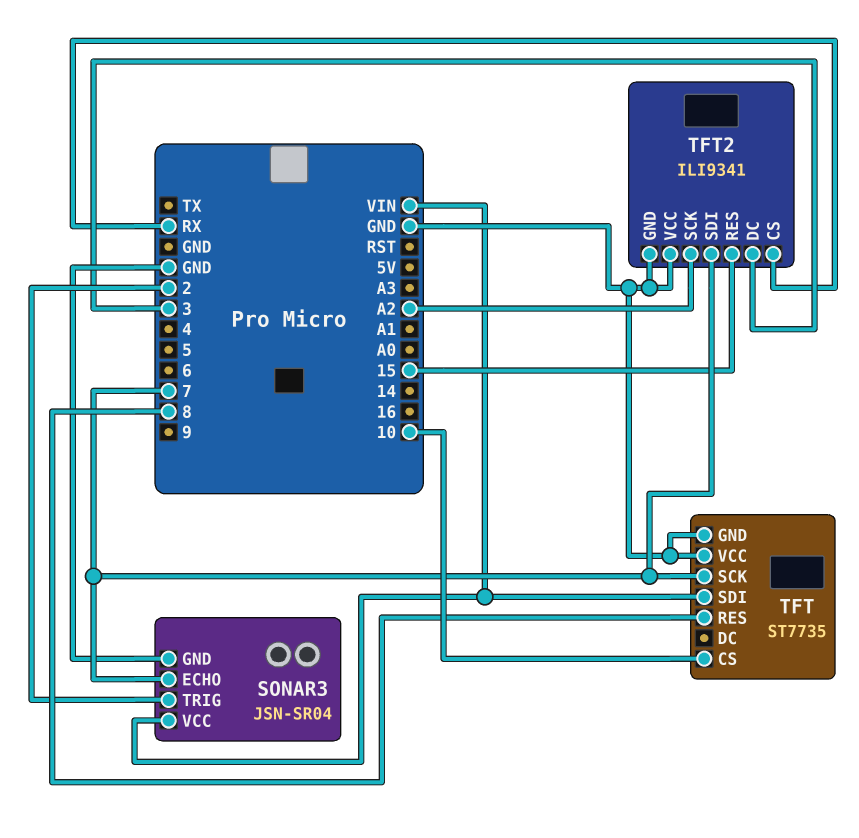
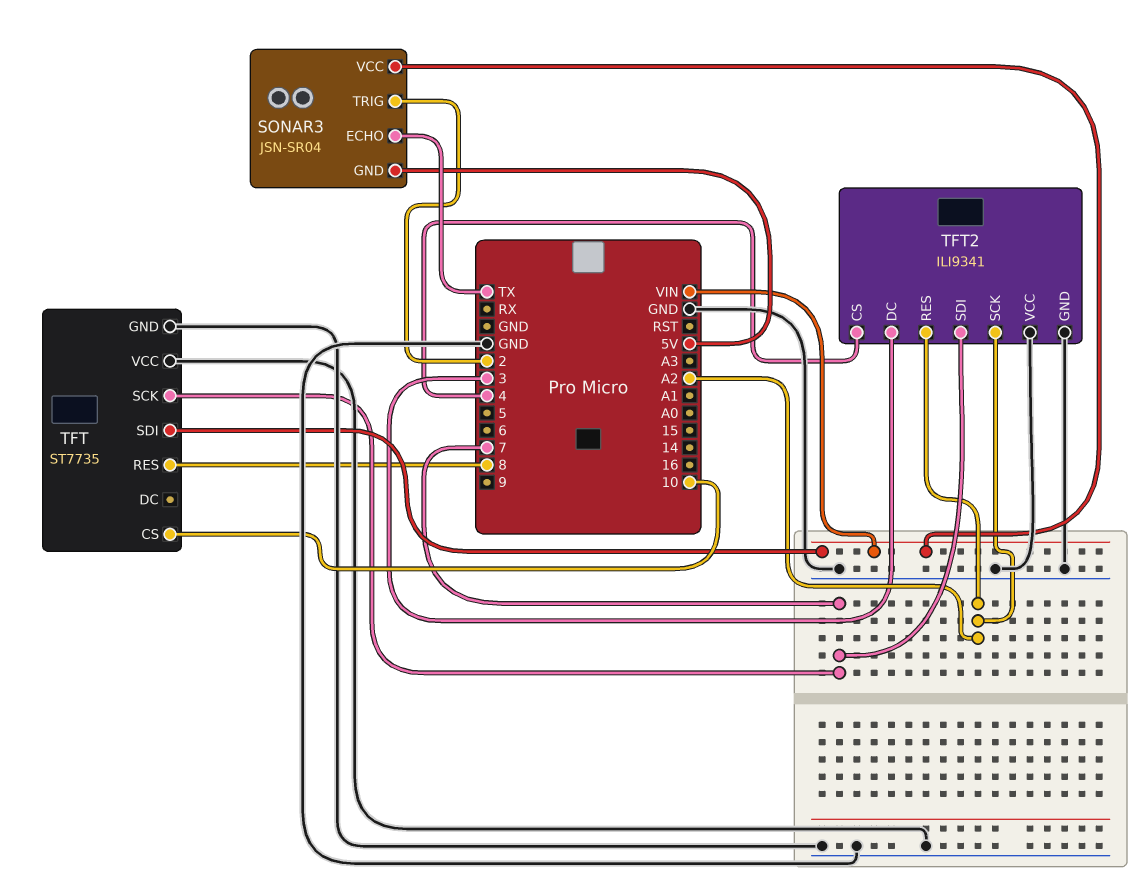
SONAR3 pin ECHO: 7 -> TX
SONAR3 pin GND: GND -> 5V
TFT2 pin CS: RX -> 4
TFT2 pin RES: 15 -> A2

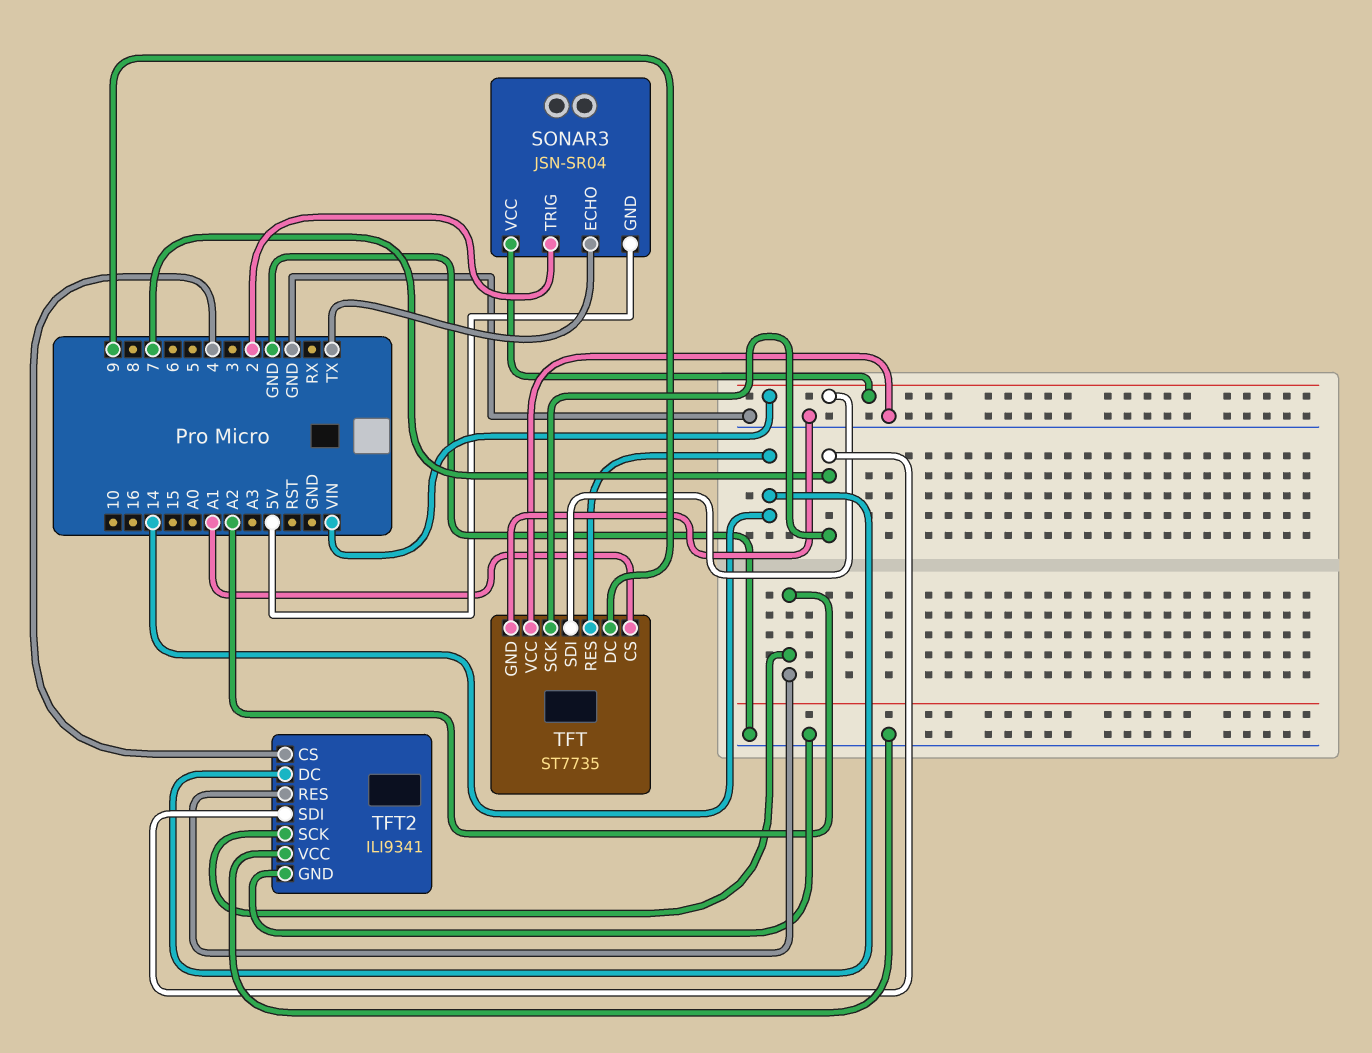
TFT pin CS: 10 -> A1
TFT pin DC: none -> 9
TFT pin RES: 8 -> 14
TFT2 pin DC: 3 -> 14

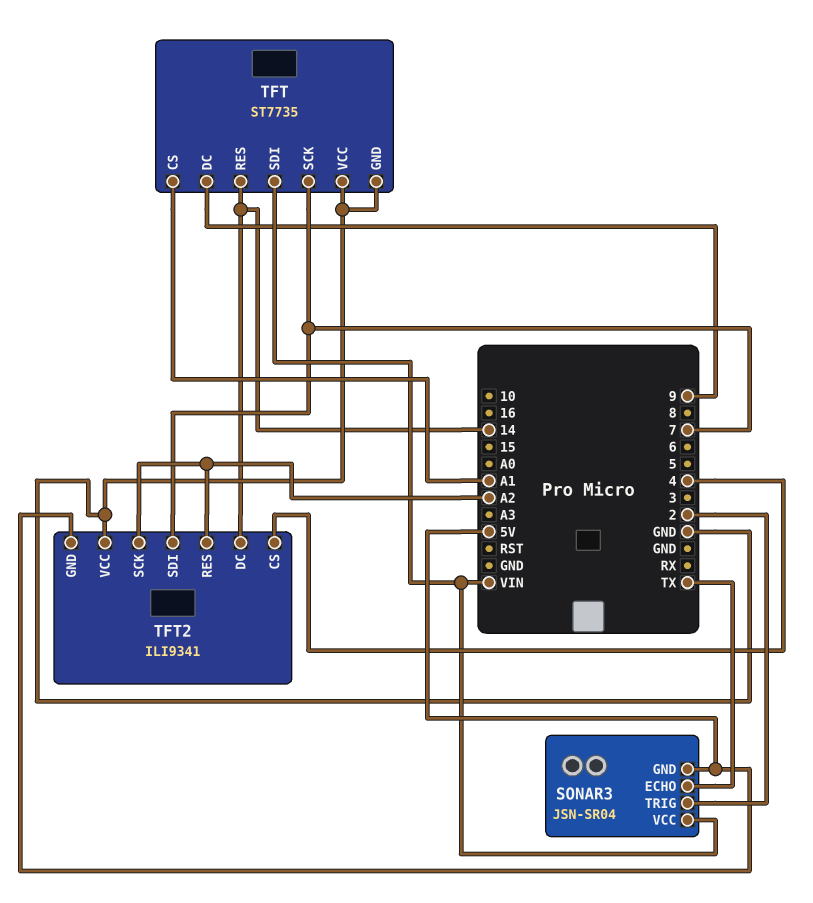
TFT2 pin GND: GND -> 5V

